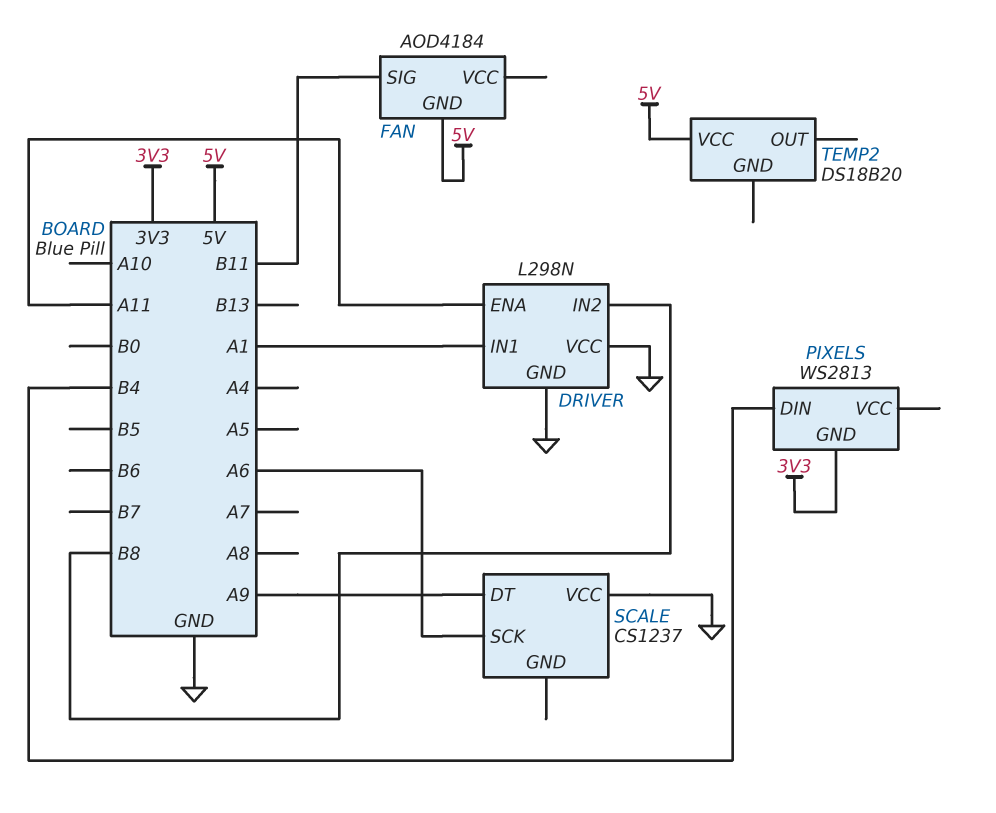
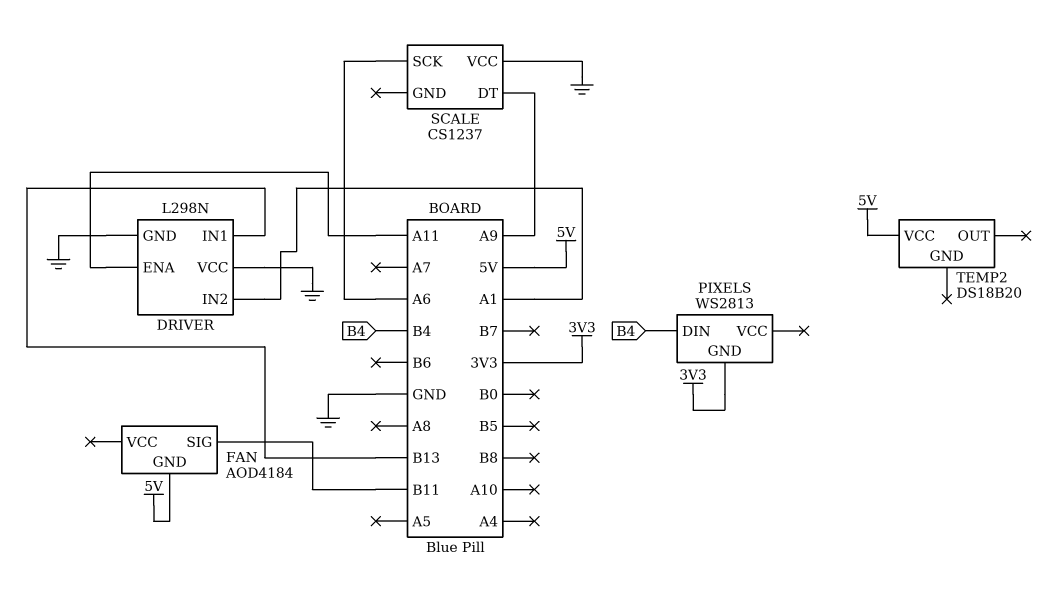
DRIVER pin IN1: A1 -> B13
DRIVER pin IN2: B8 -> A1

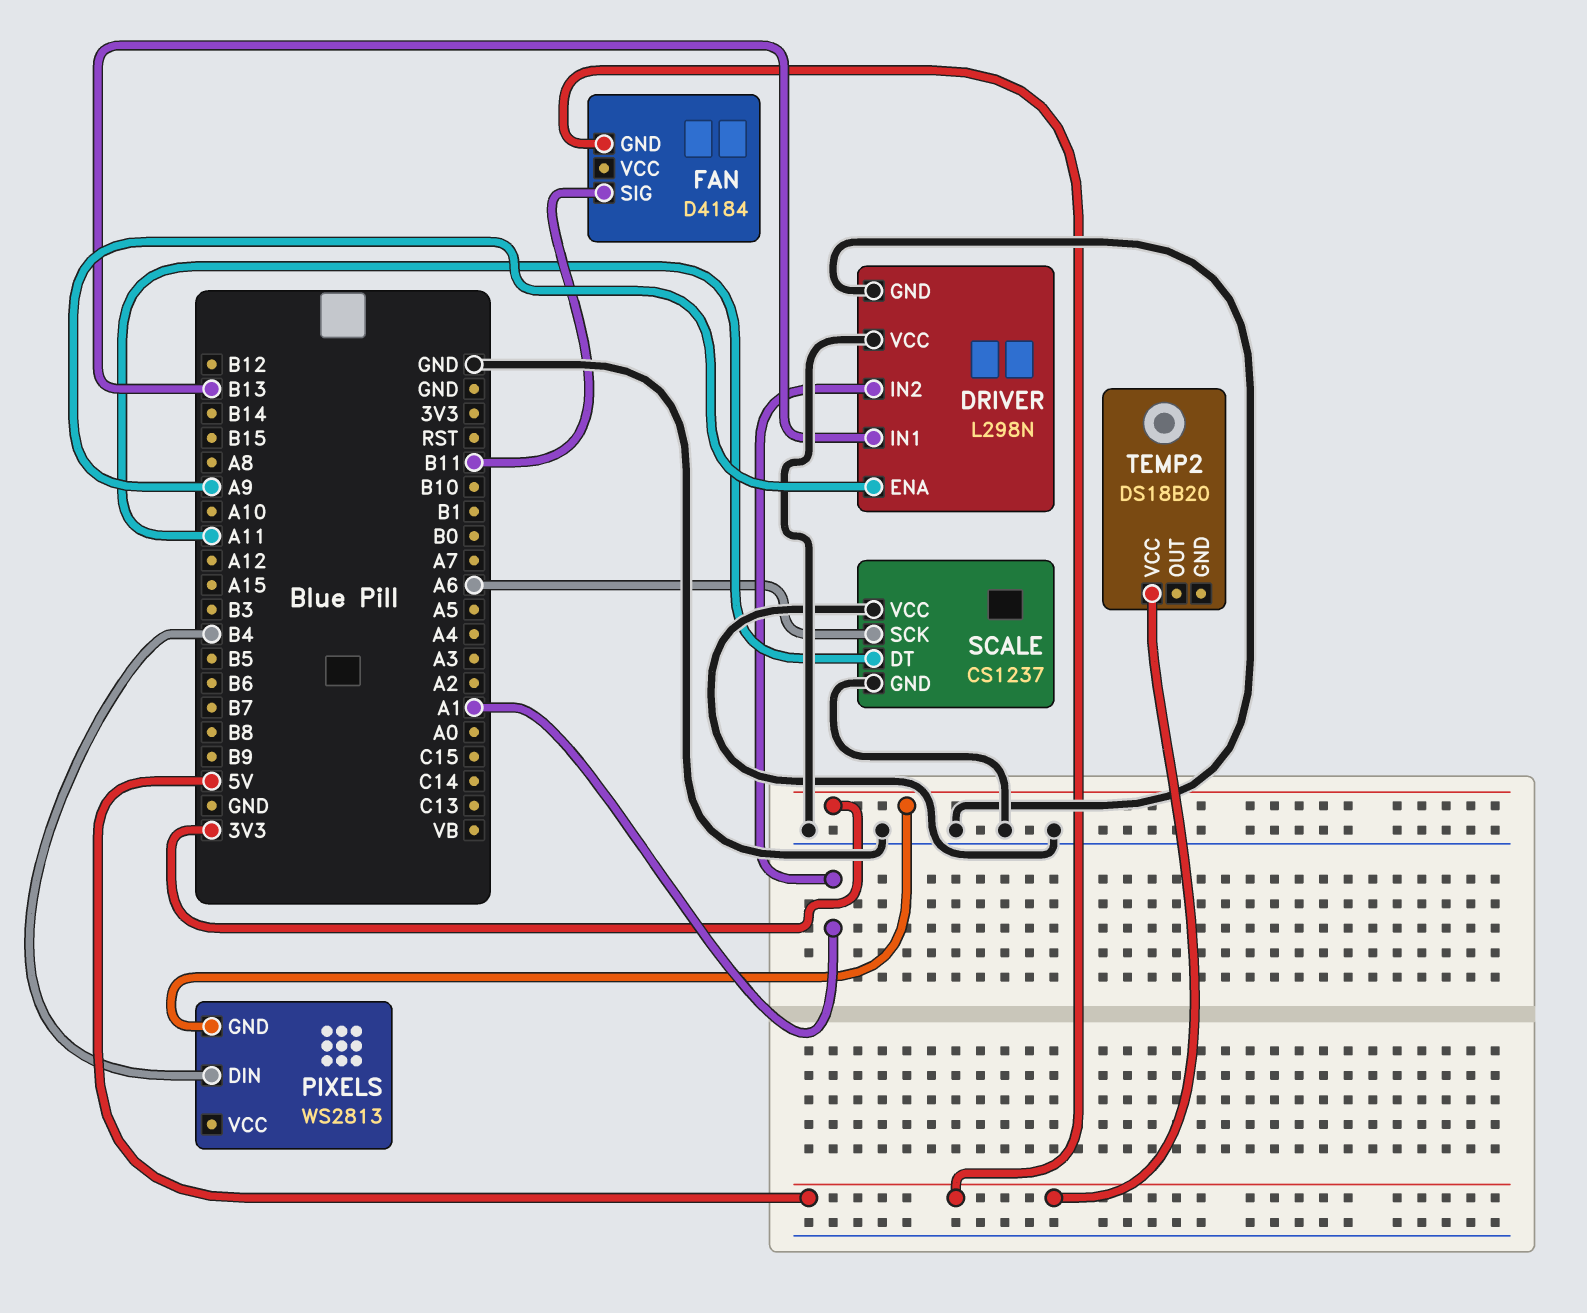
DRIVER pin ENA: A11 -> A9
FAN: AOD4184 -> D4184
SCALE pin DT: A9 -> A11
SCALE pin GND: none -> GND

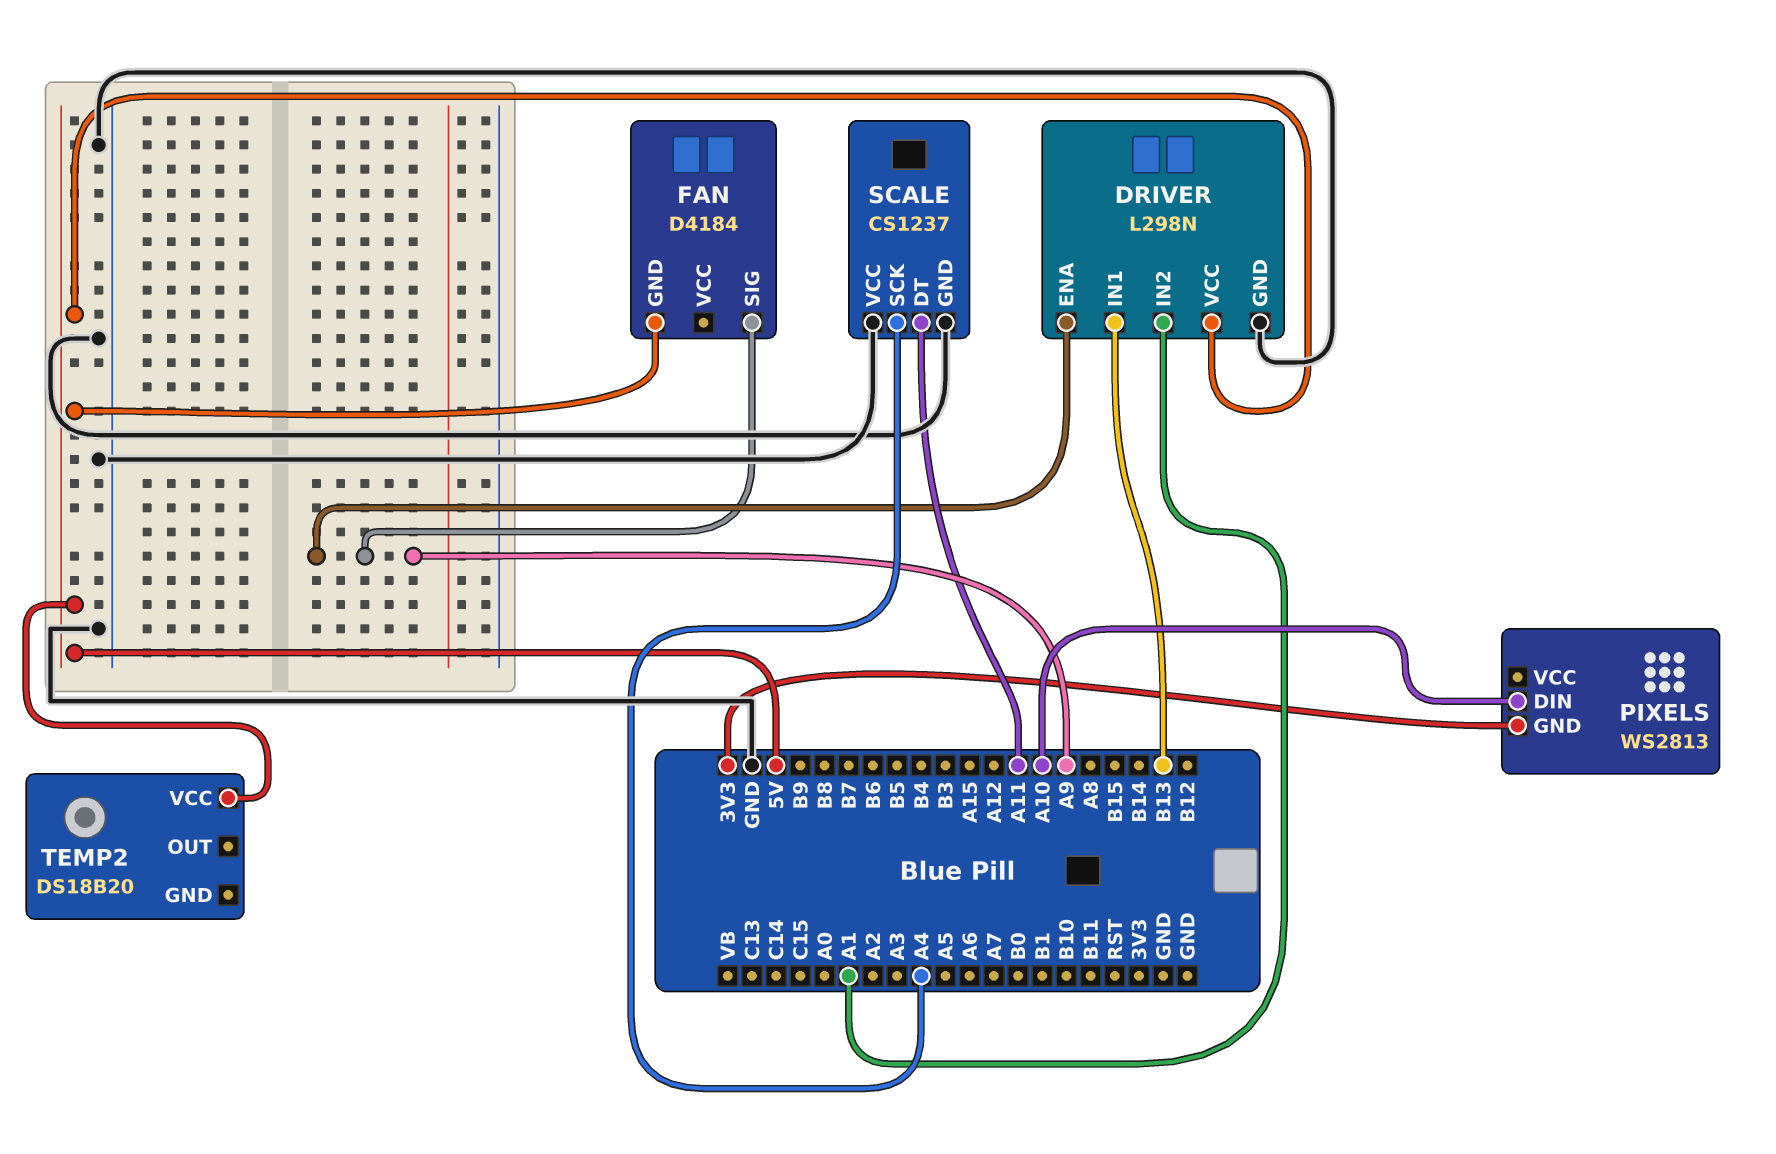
DRIVER pin VCC: GND -> 5V
FAN pin SIG: B11 -> A9
PIXELS pin DIN: B4 -> A10
SCALE pin SCK: A6 -> A4

